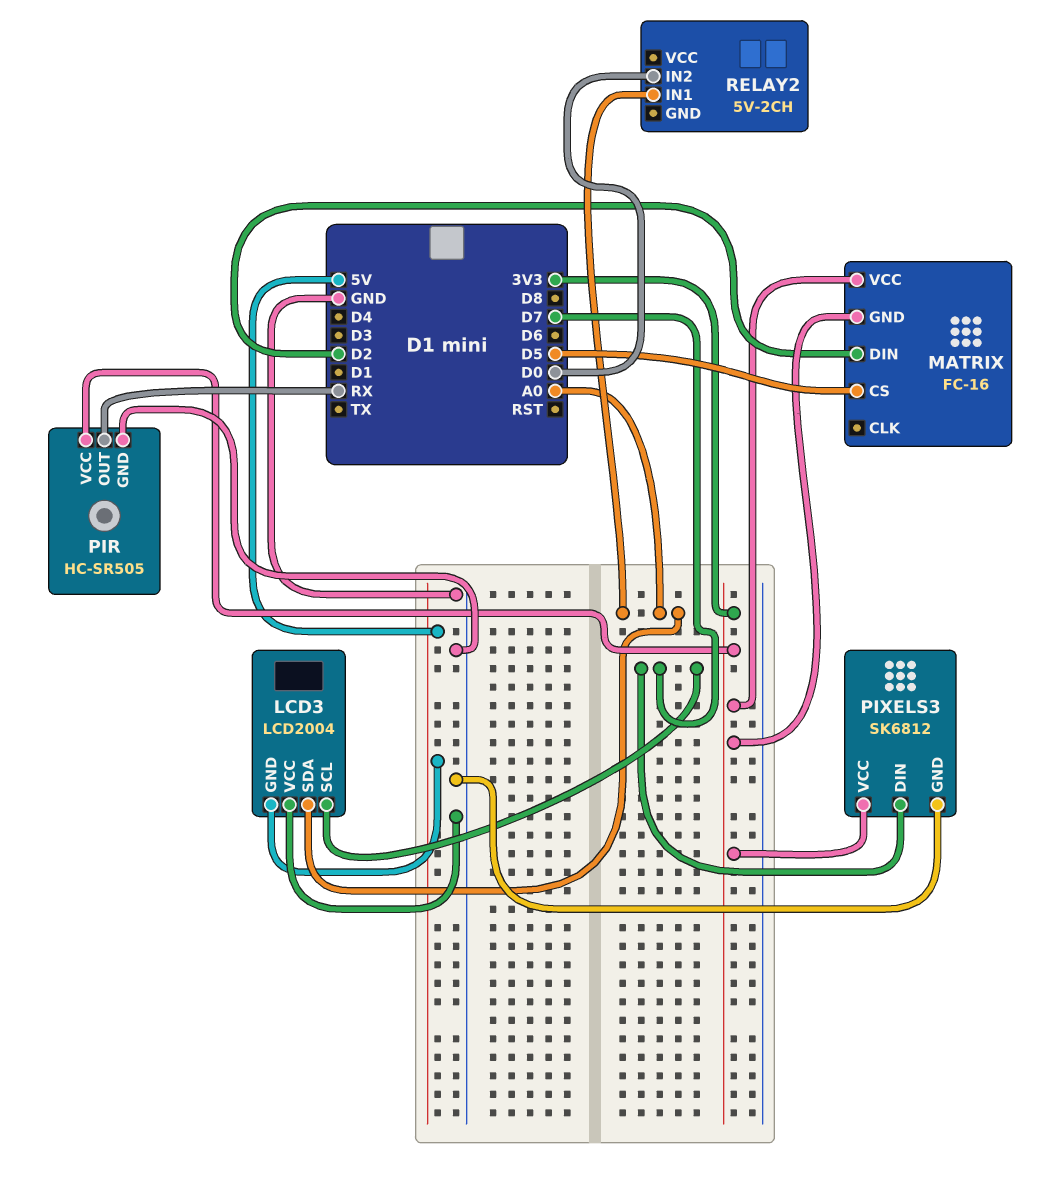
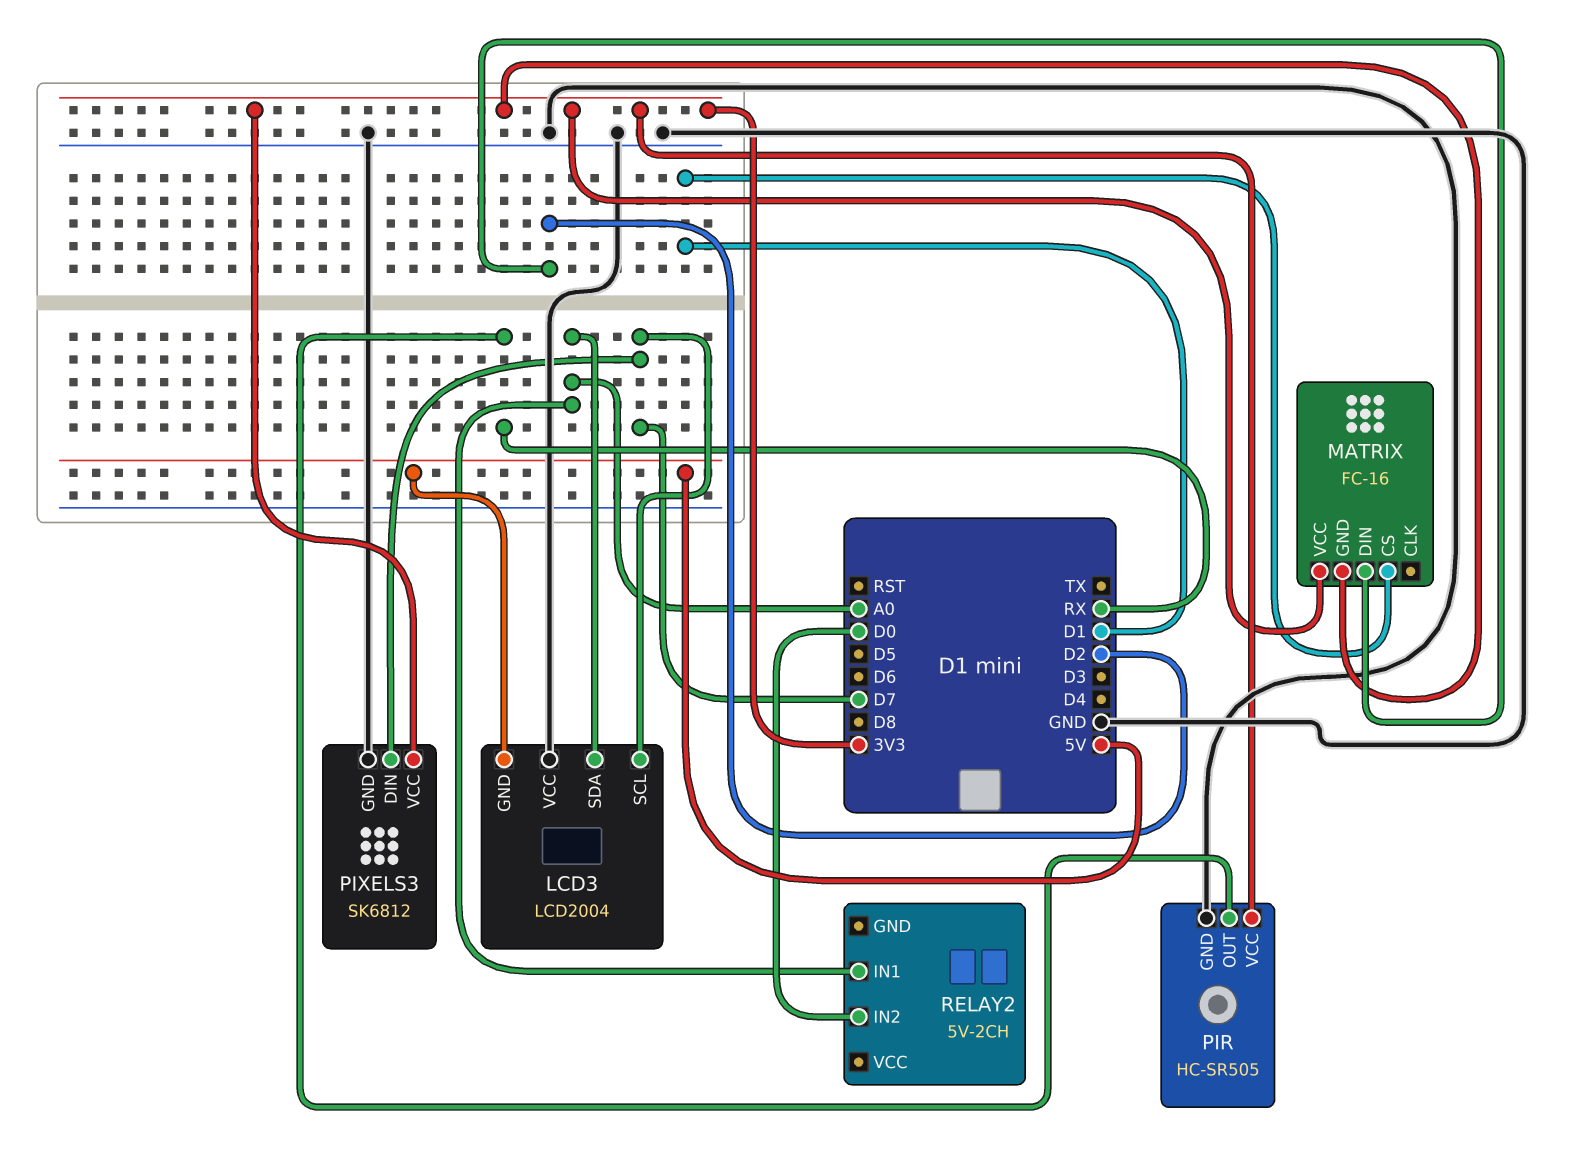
MATRIX pin CS: D5 -> D1

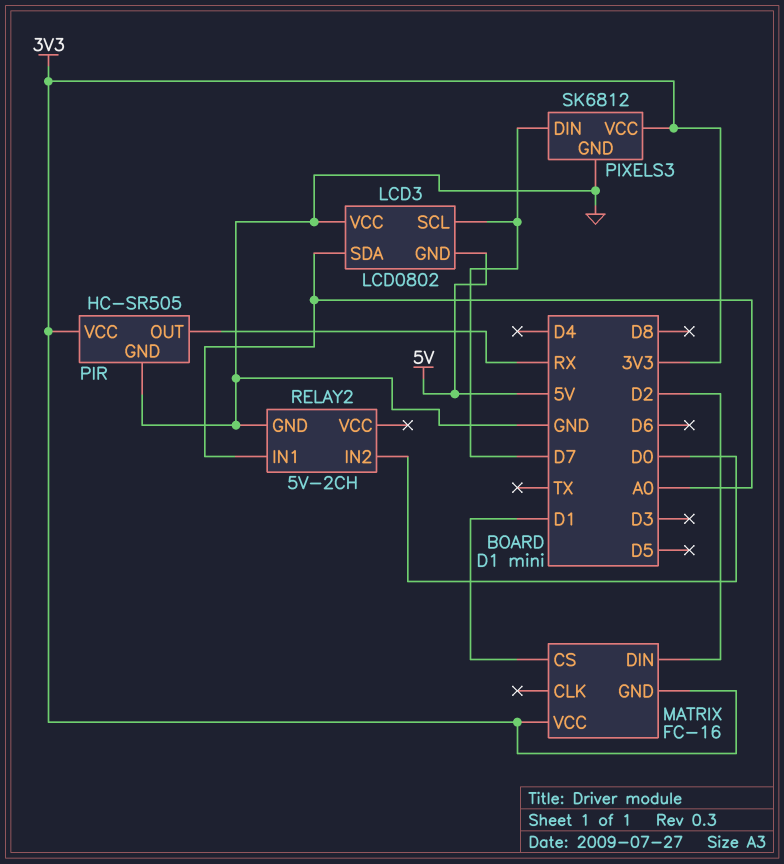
LCD3: LCD2004 -> LCD0802
RELAY2 pin GND: none -> GND

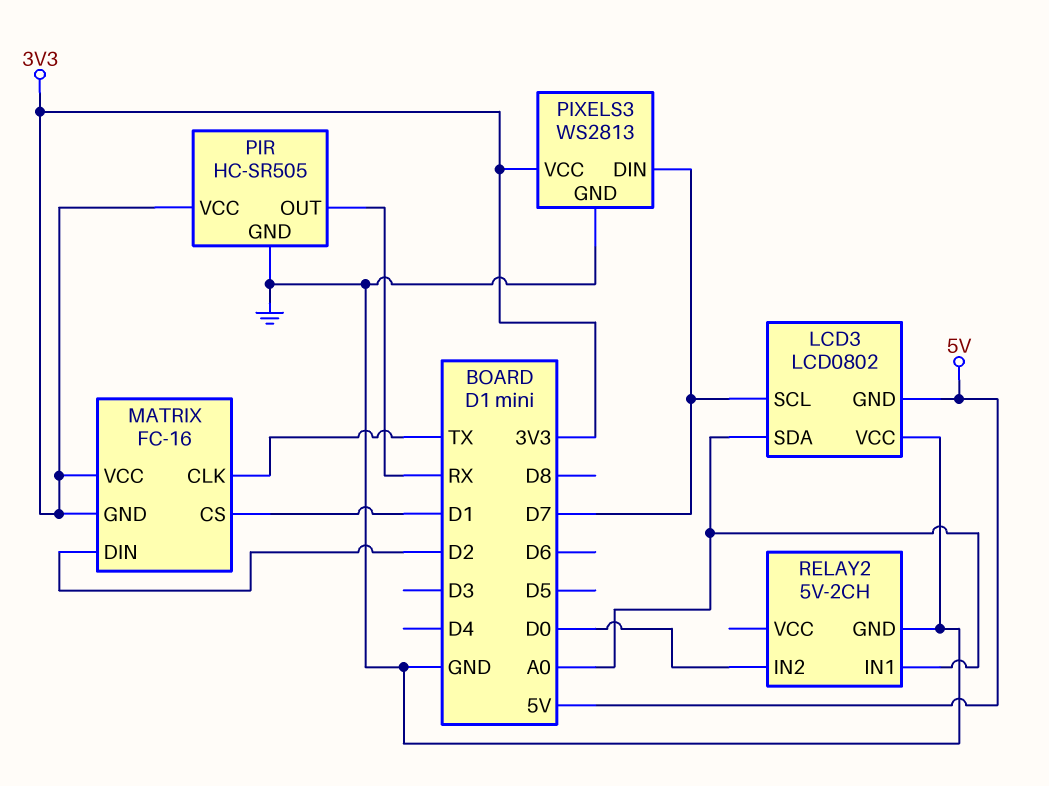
MATRIX pin CLK: none -> TX
PIXELS3: SK6812 -> WS2813

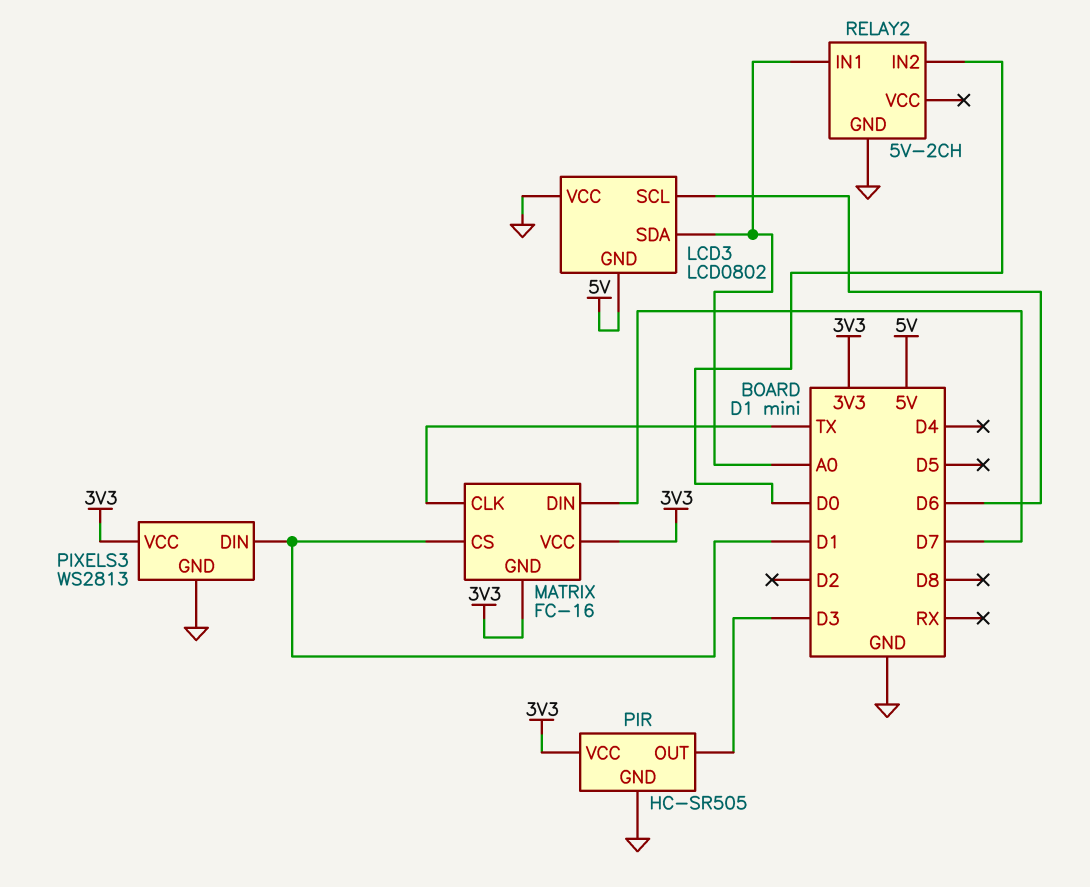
LCD3 pin SCL: D7 -> D6
MATRIX pin DIN: D2 -> D7
PIR pin OUT: RX -> D3
PIXELS3 pin DIN: D7 -> D1

